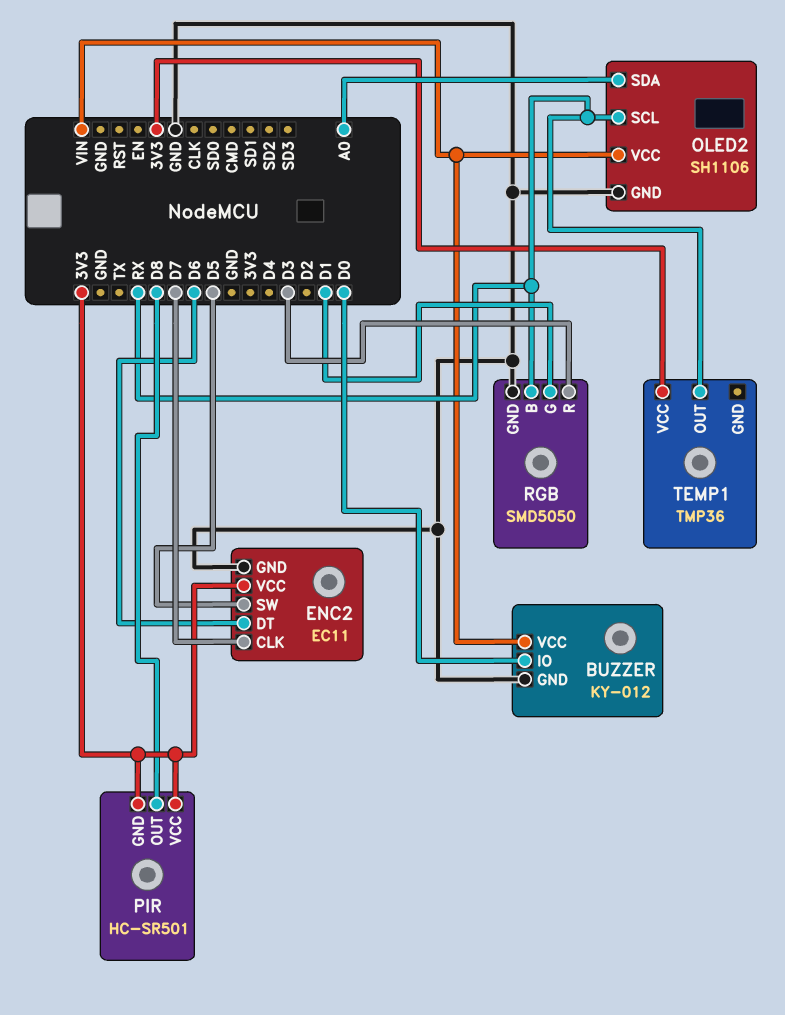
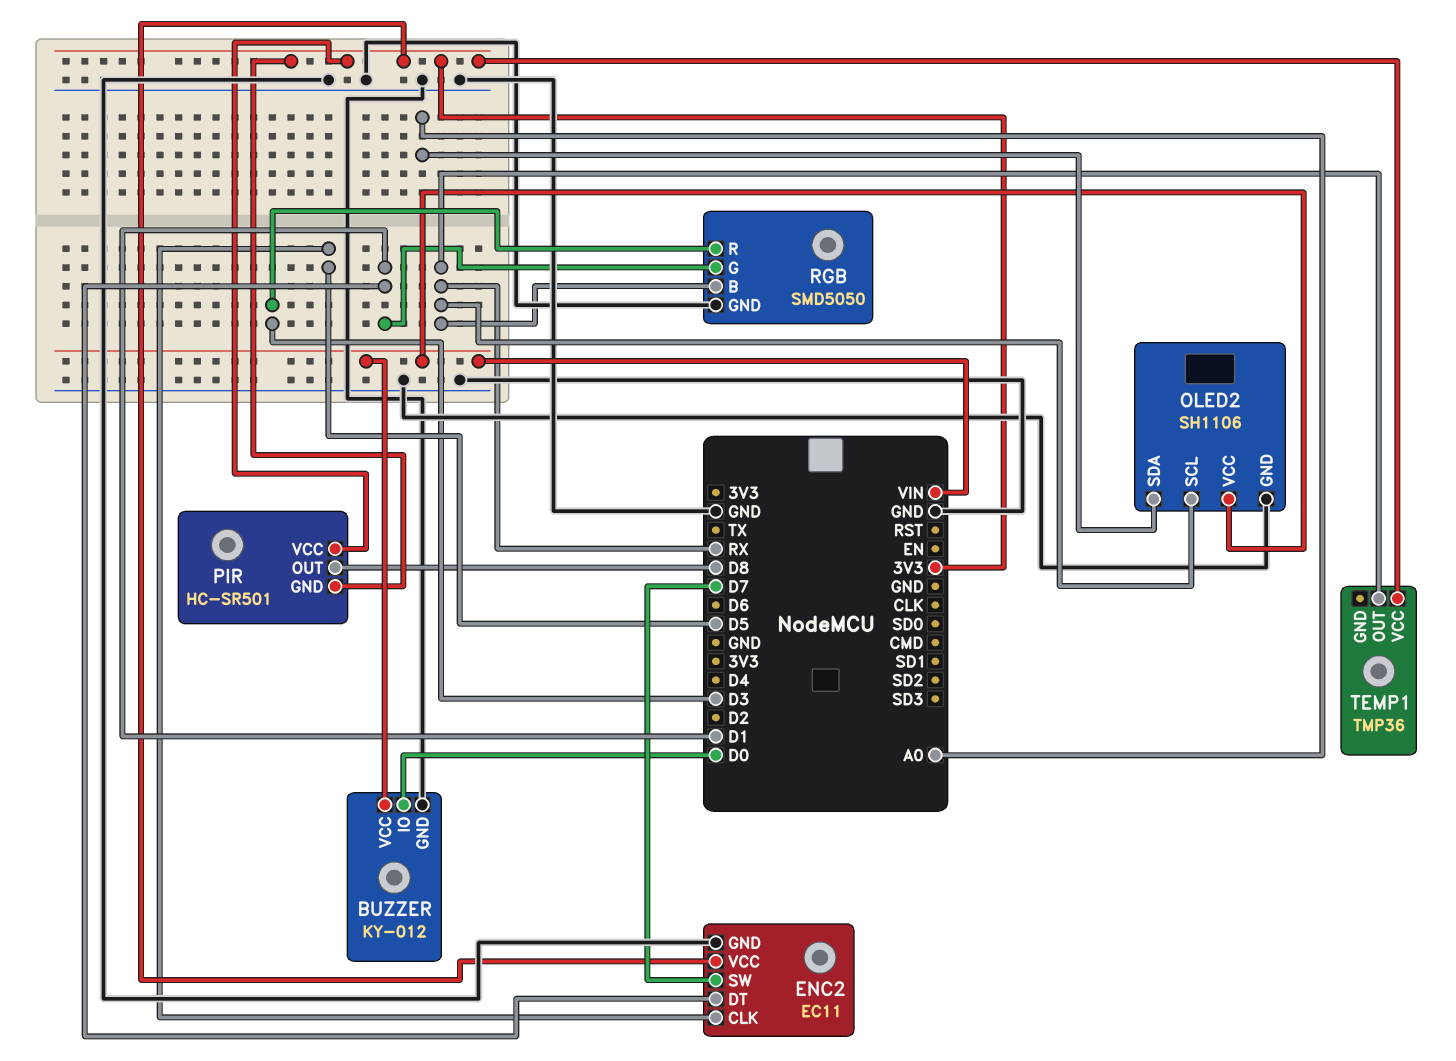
ENC2 pin CLK: D7 -> D5
ENC2 pin DT: D6 -> D1
ENC2 pin SW: D5 -> D7

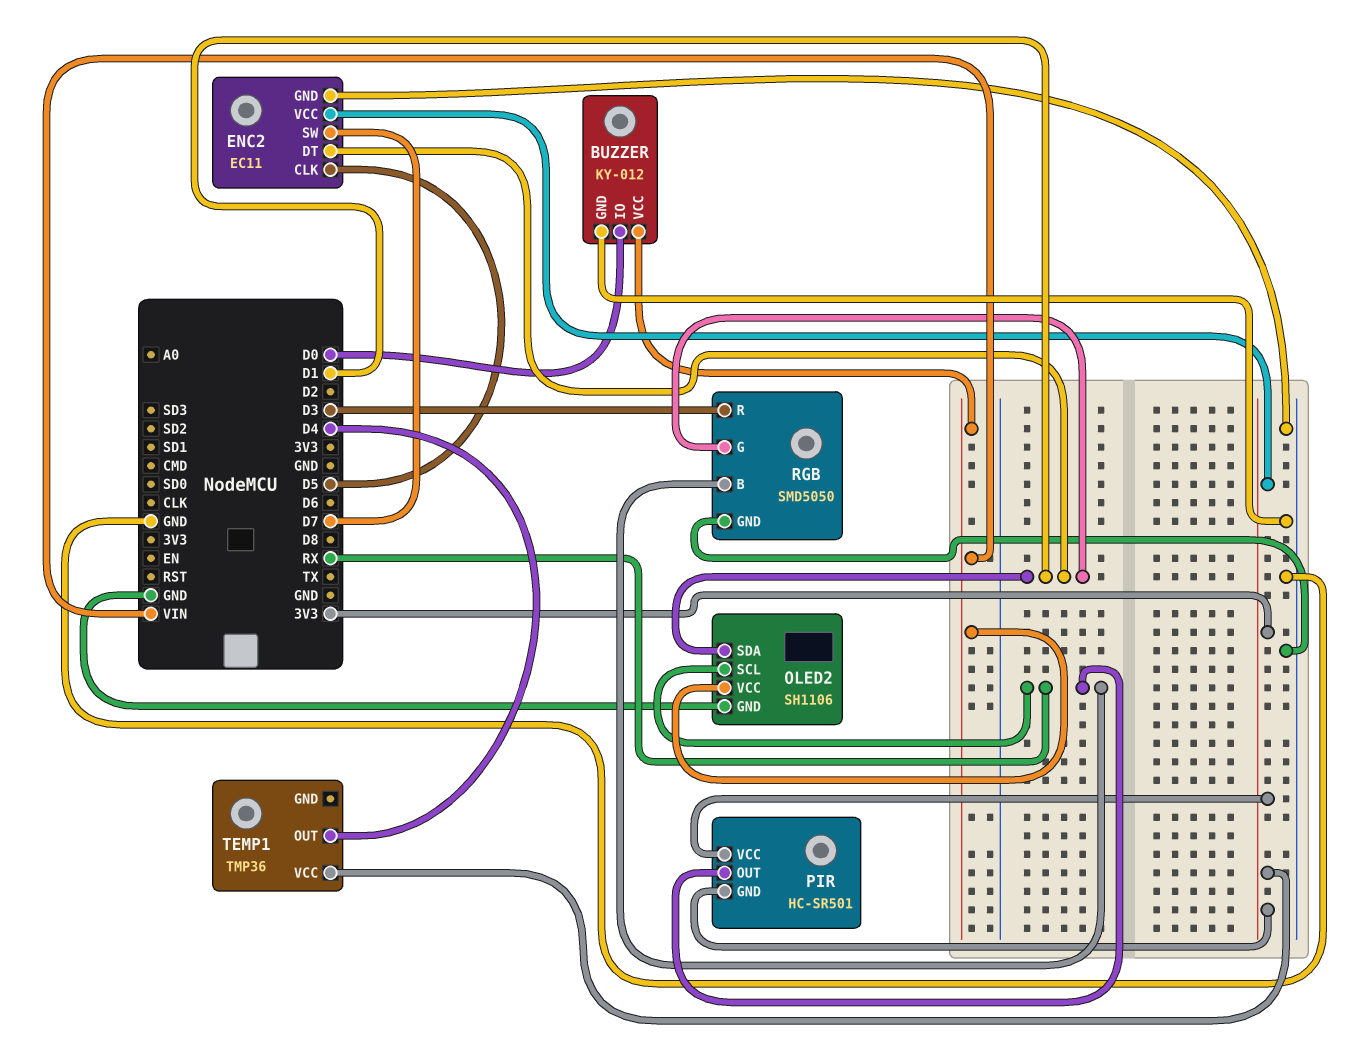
OLED2 pin SDA: A0 -> D1
PIR pin OUT: D8 -> RX
TEMP1 pin OUT: RX -> D4

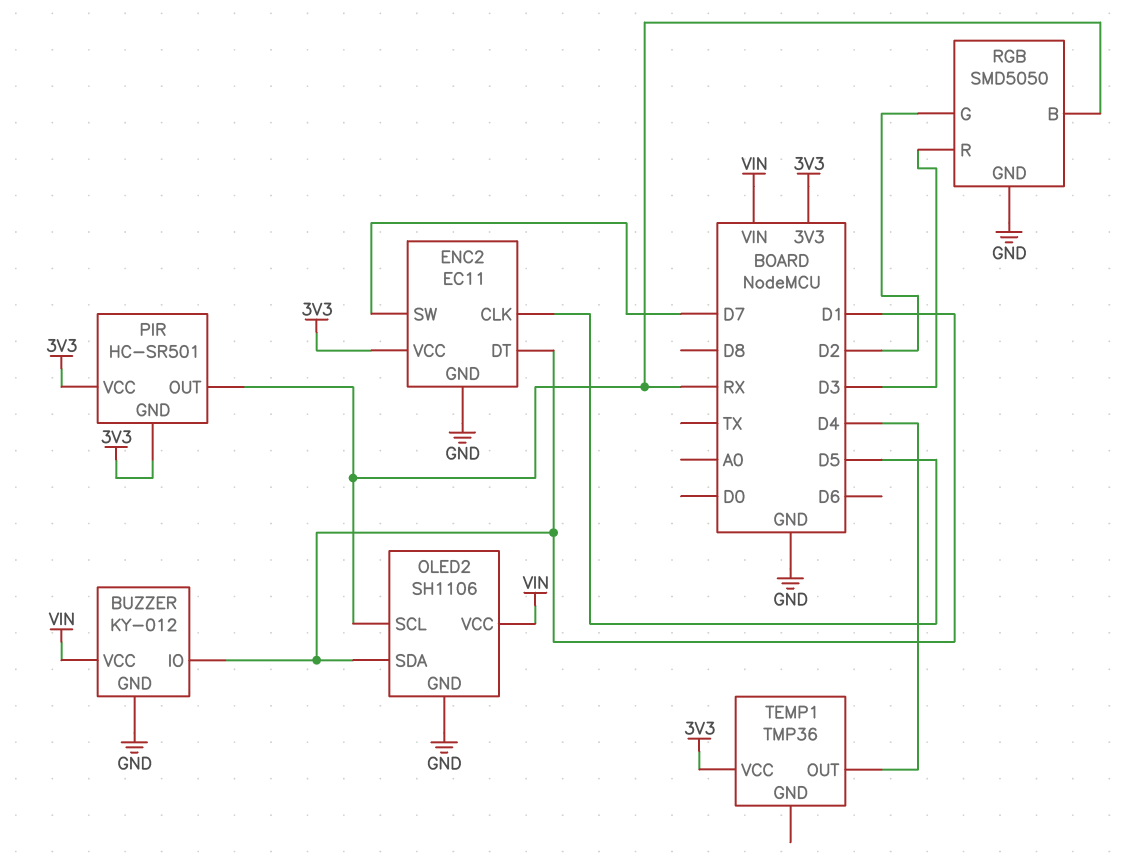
BUZZER pin IO: D0 -> D1
RGB pin G: D1 -> D2

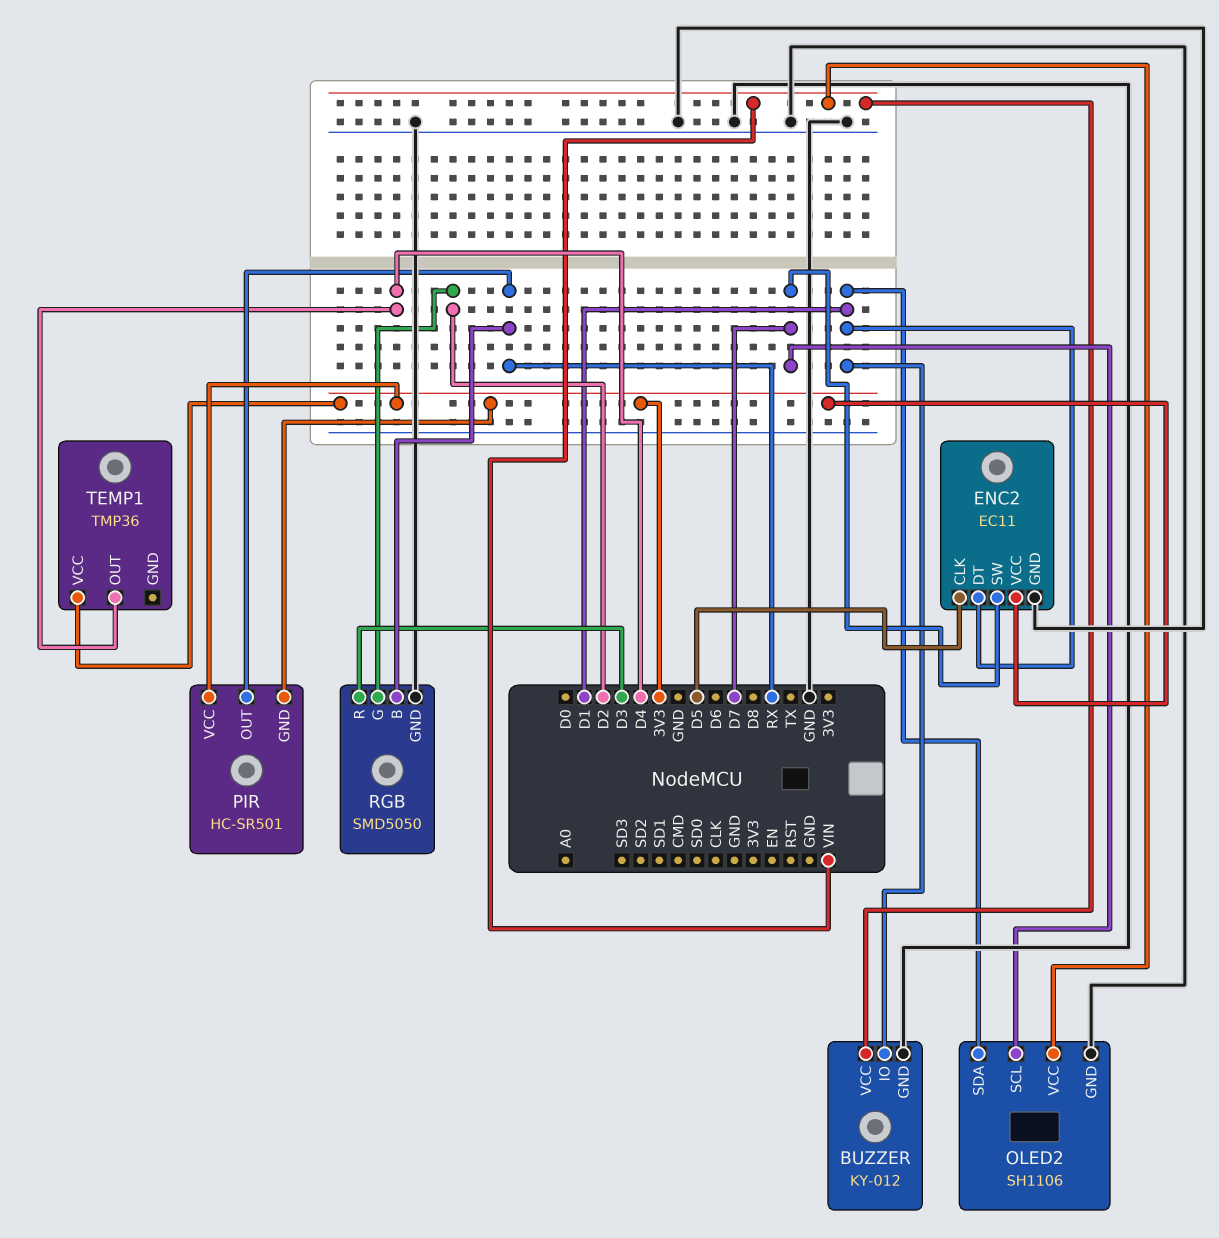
OLED2 pin SCL: RX -> D7

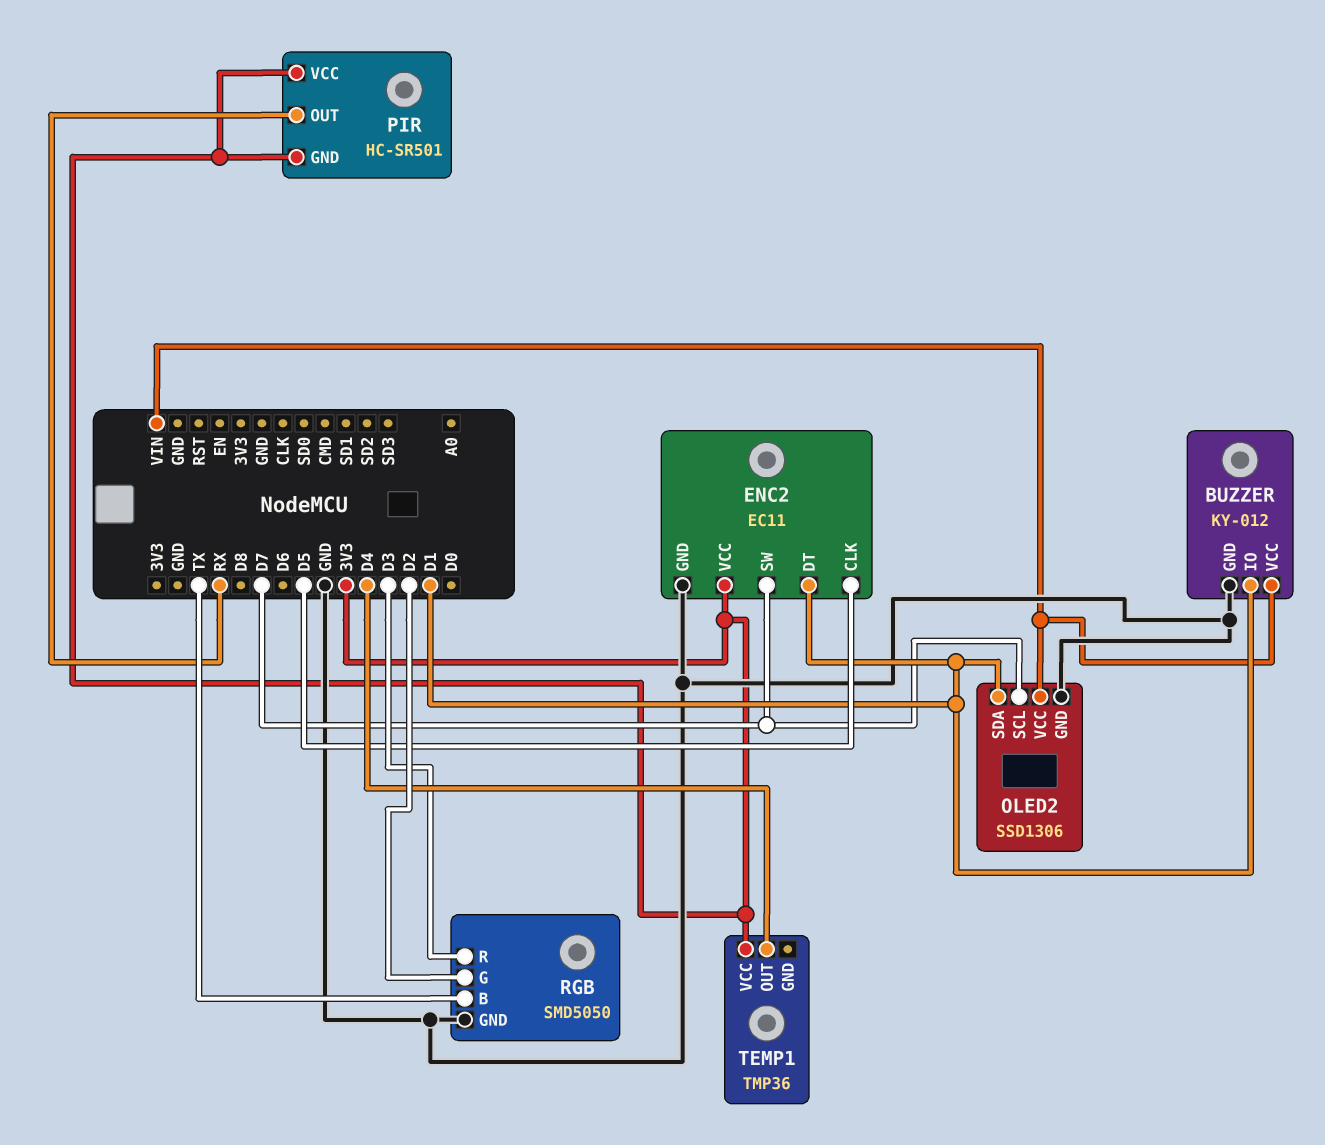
OLED2: SH1106 -> SSD1306
RGB pin B: RX -> TX

